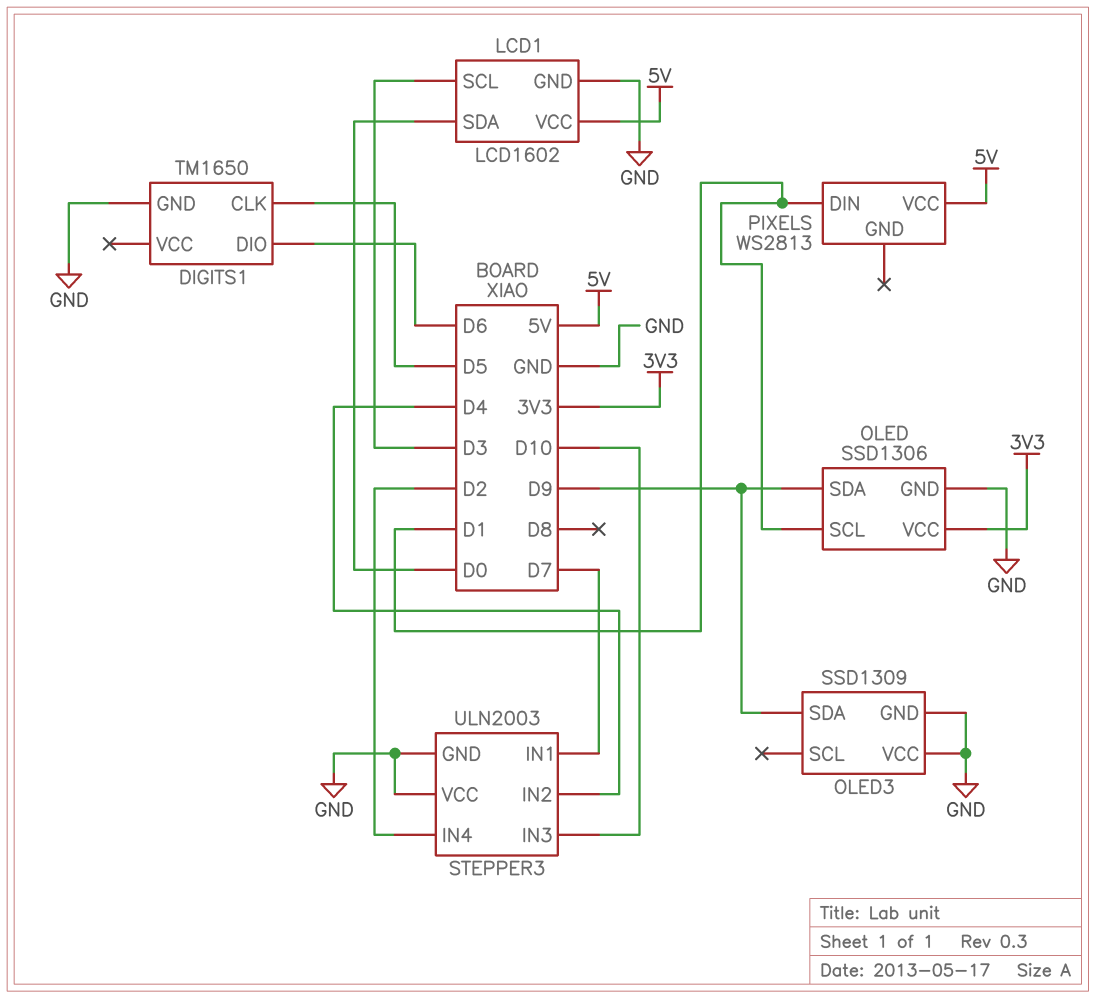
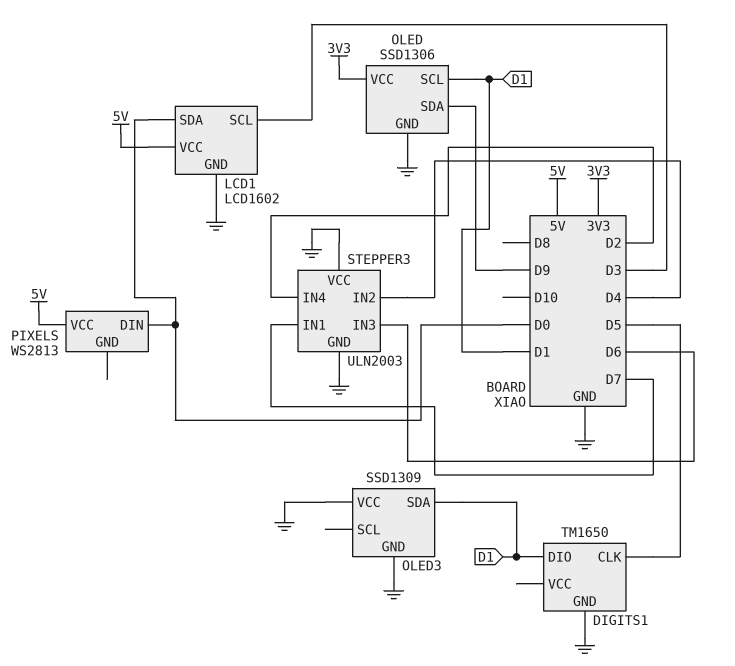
DIGITS1 pin DIO: D6 -> D1
OLED3 pin SDA: D9 -> D1
PIXELS pin DIN: D1 -> D0
STEPPER3 pin IN3: D10 -> D6

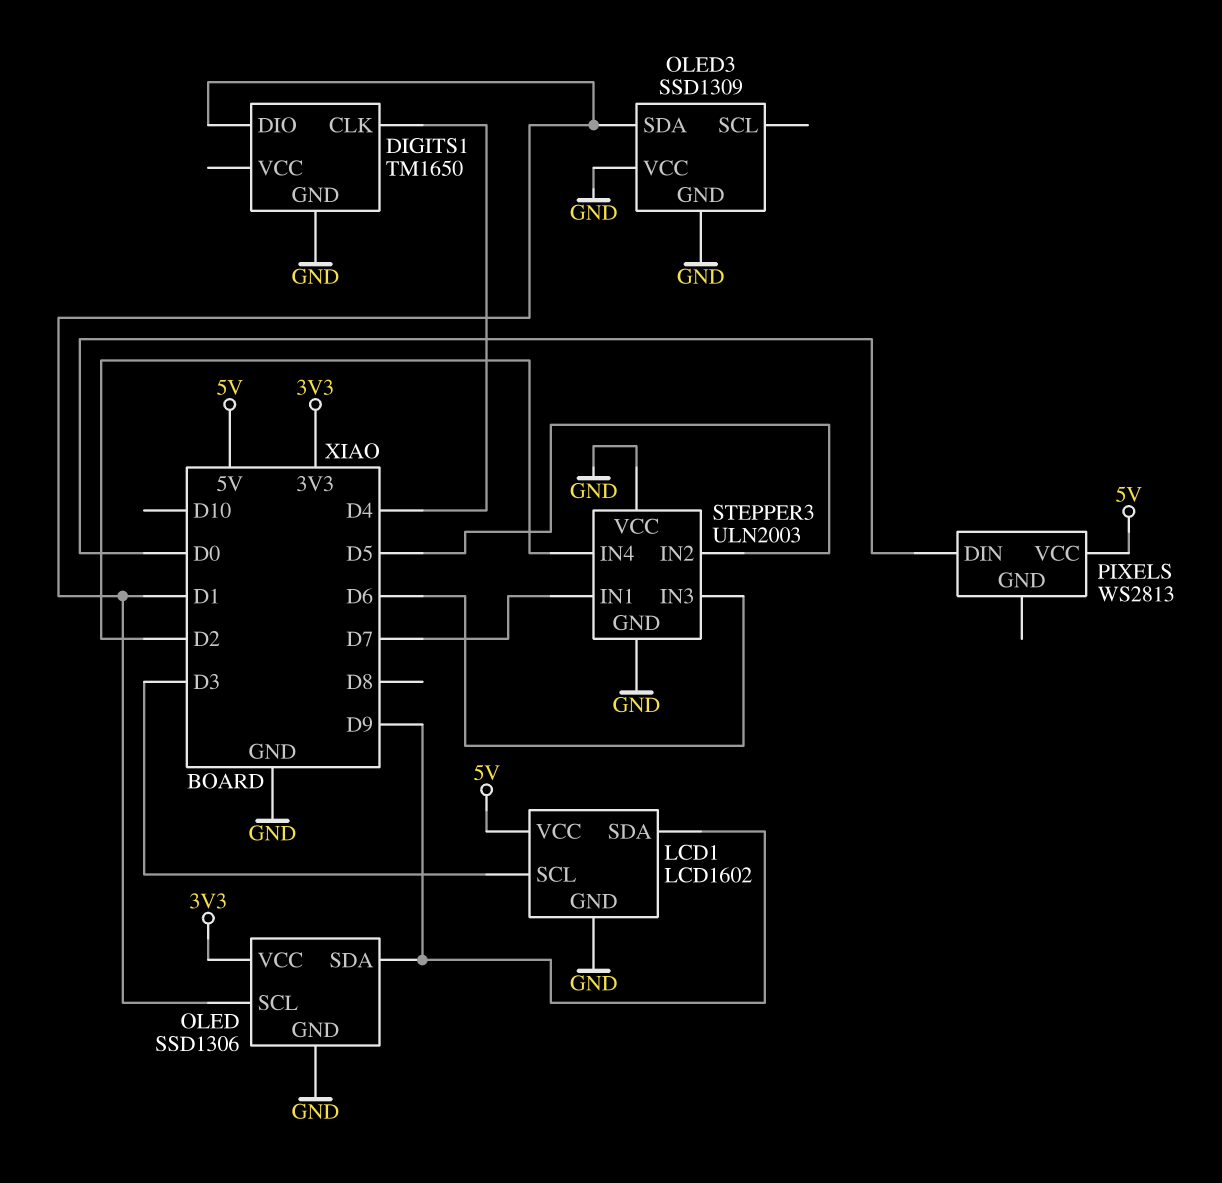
DIGITS1 pin CLK: D5 -> D4
LCD1 pin SDA: D0 -> D9
STEPPER3 pin IN2: D4 -> D5

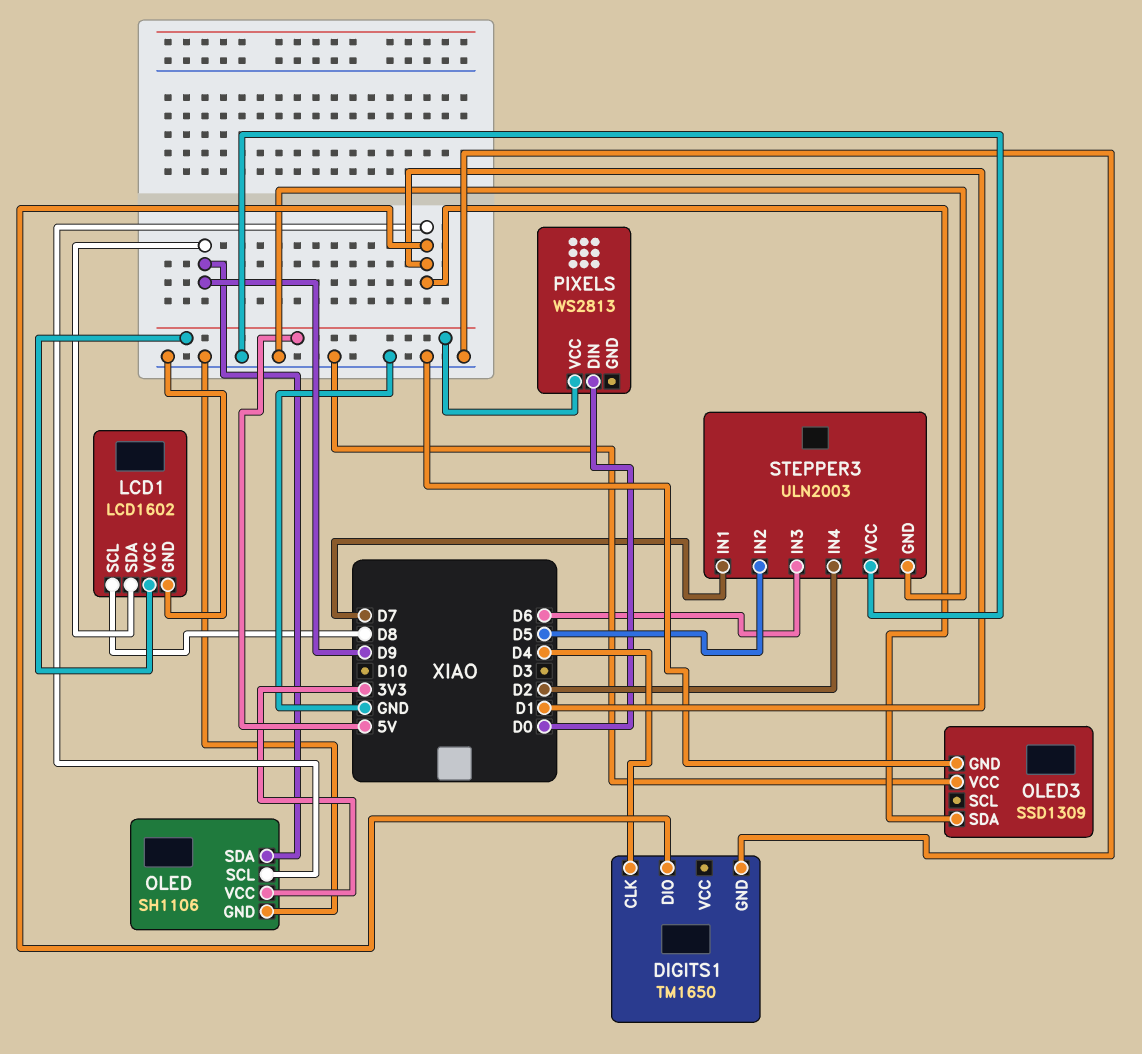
LCD1 pin SCL: D3 -> D8
OLED: SSD1306 -> SH1106

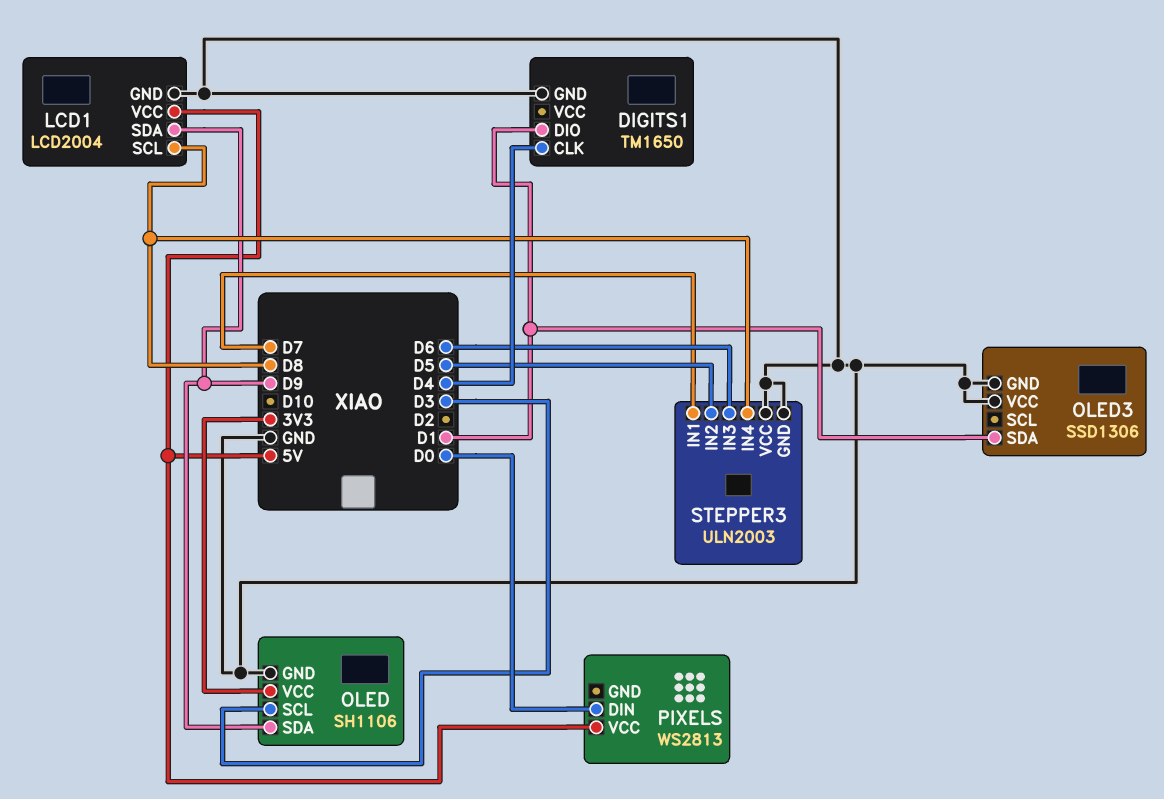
LCD1: LCD1602 -> LCD2004
OLED pin SCL: D1 -> D3
OLED3: SSD1309 -> SSD1306
STEPPER3 pin IN4: D2 -> D8

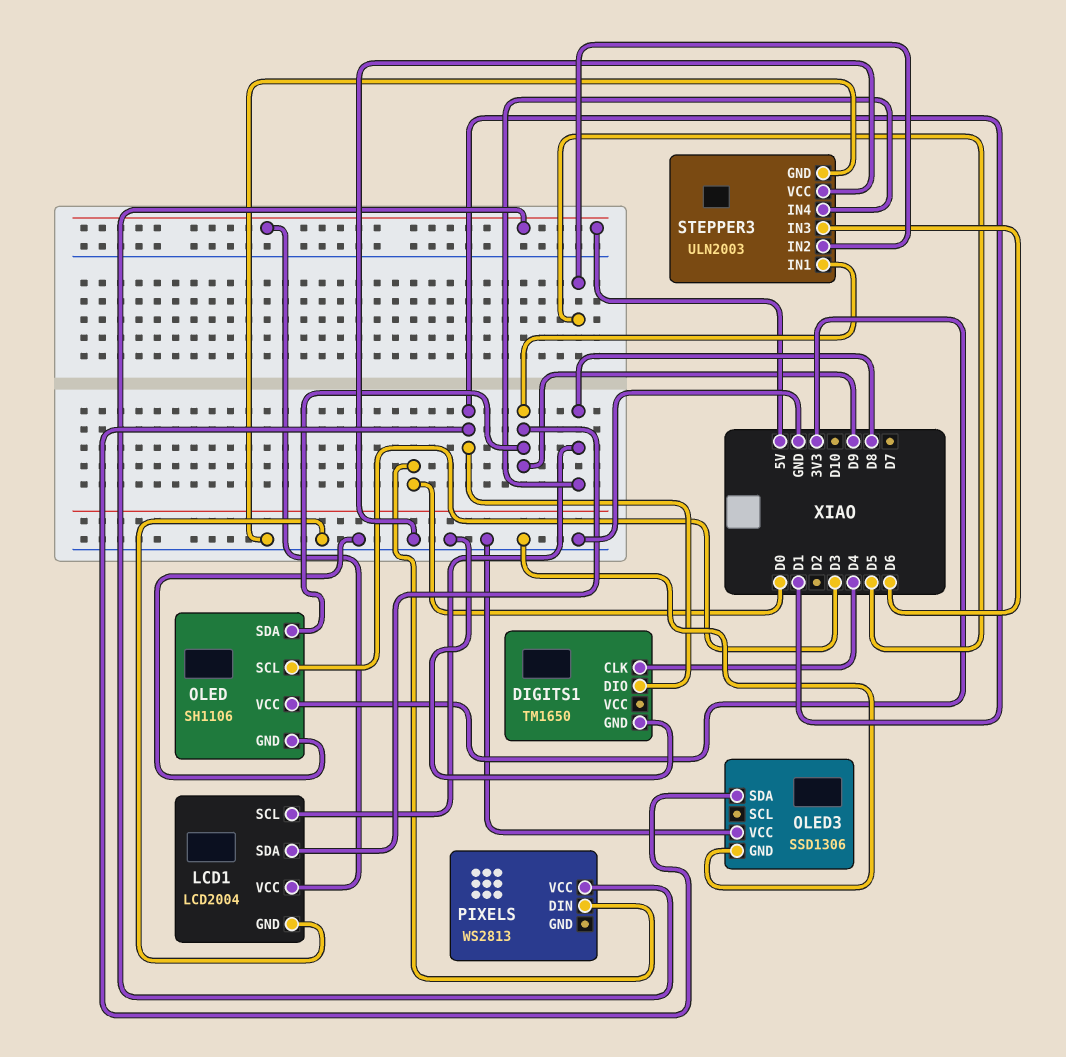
STEPPER3 pin IN1: D7 -> D9

